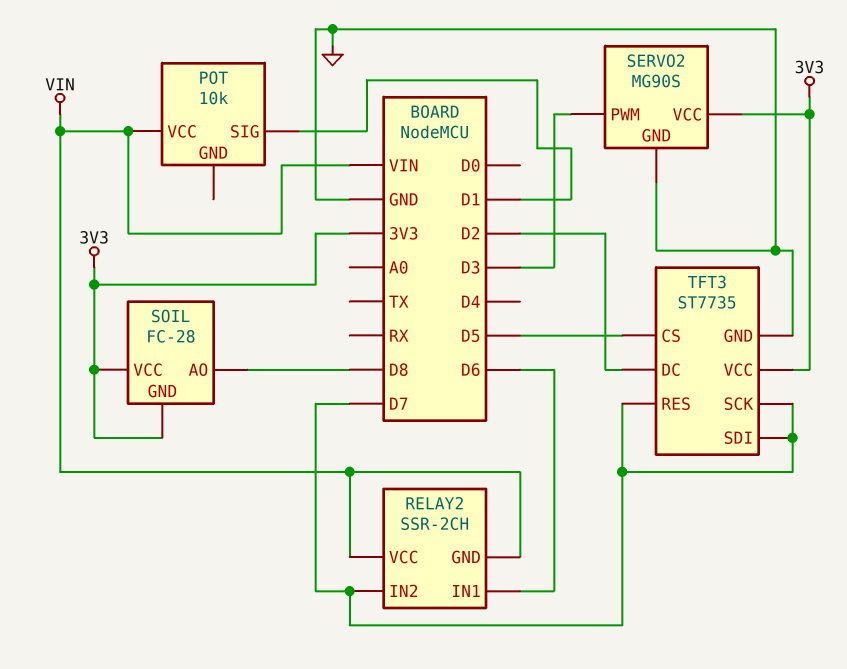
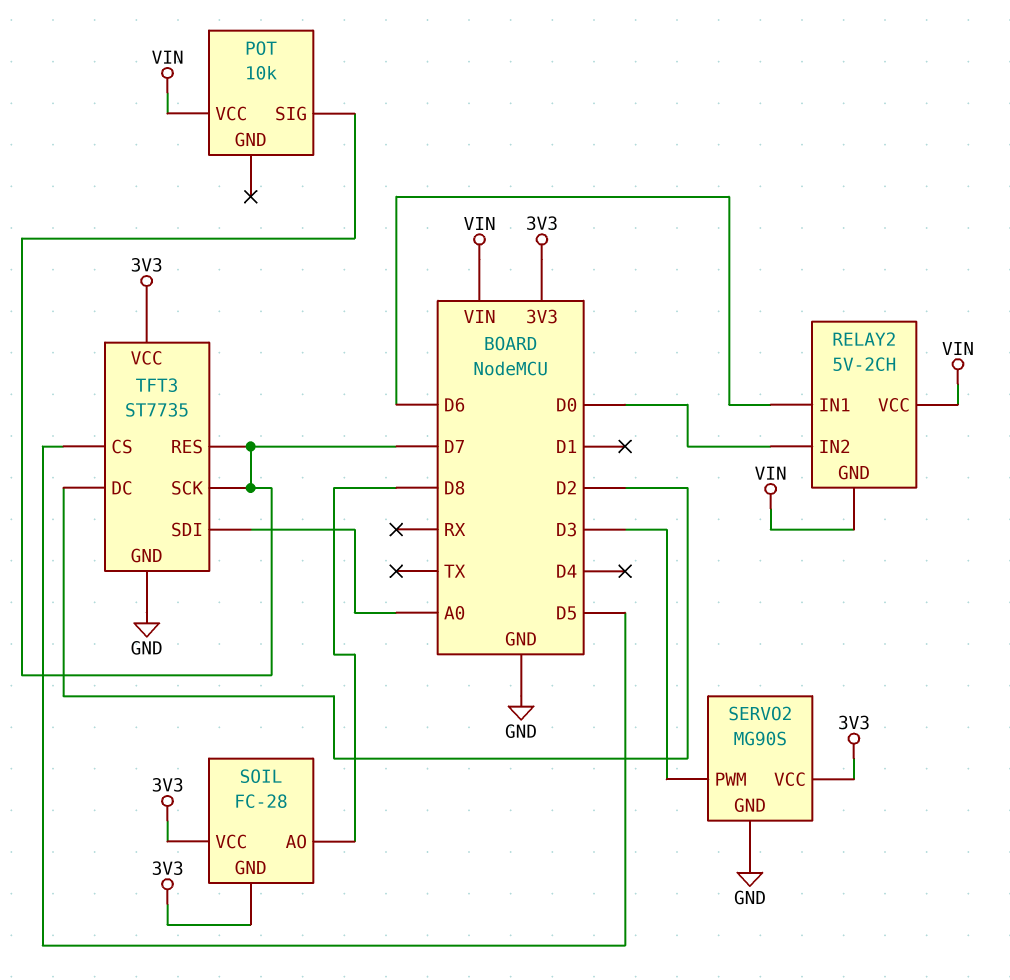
POT pin SIG: D1 -> D7
RELAY2: SSR-2CH -> 5V-2CH
RELAY2 pin IN2: D7 -> D0
TFT3 pin SDI: D7 -> A0

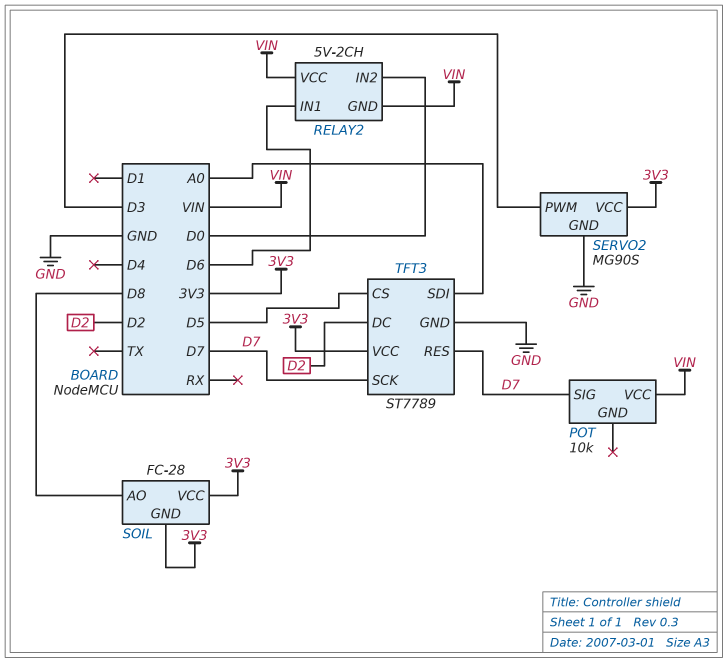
TFT3: ST7735 -> ST7789

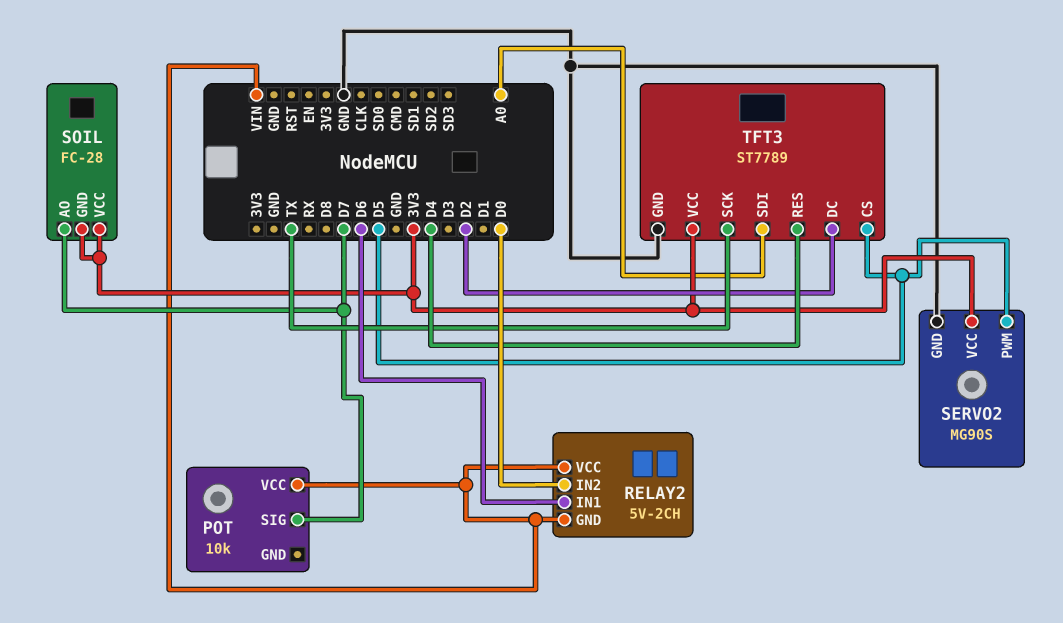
SERVO2 pin PWM: D3 -> D5
SOIL pin AO: D8 -> D7
TFT3 pin RES: D7 -> D4
TFT3 pin SCK: D7 -> TX

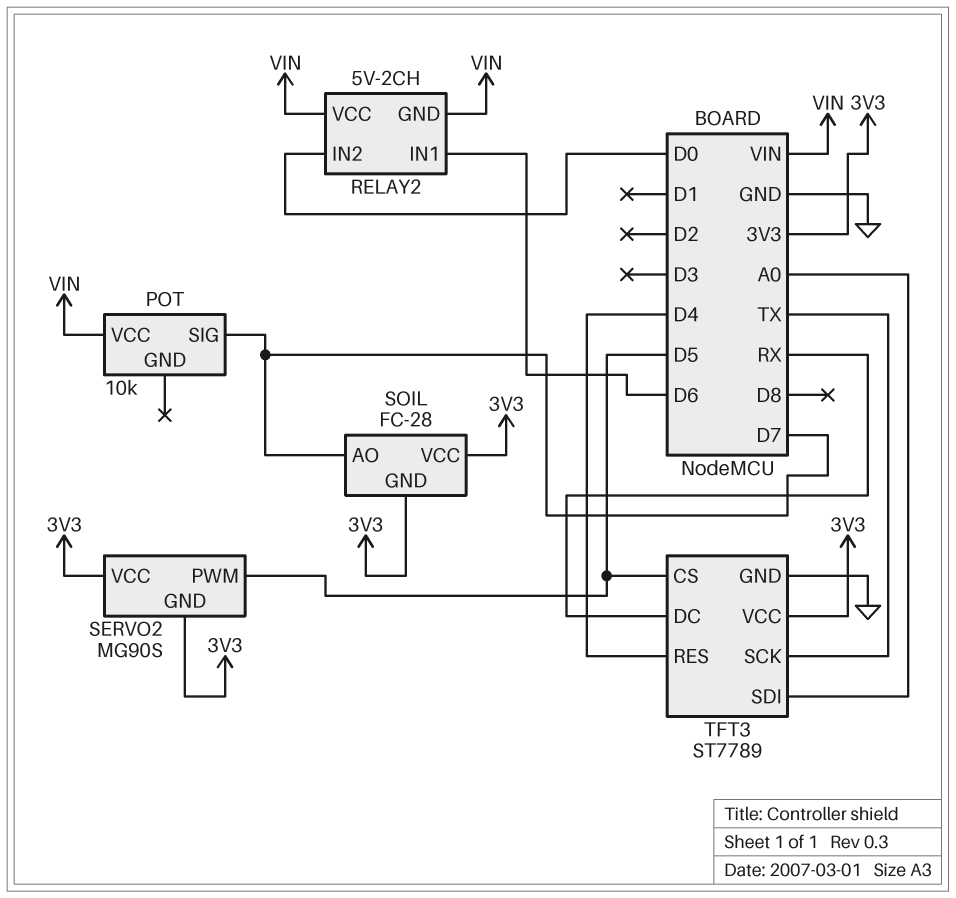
SERVO2 pin GND: GND -> 3V3
TFT3 pin DC: D2 -> RX

